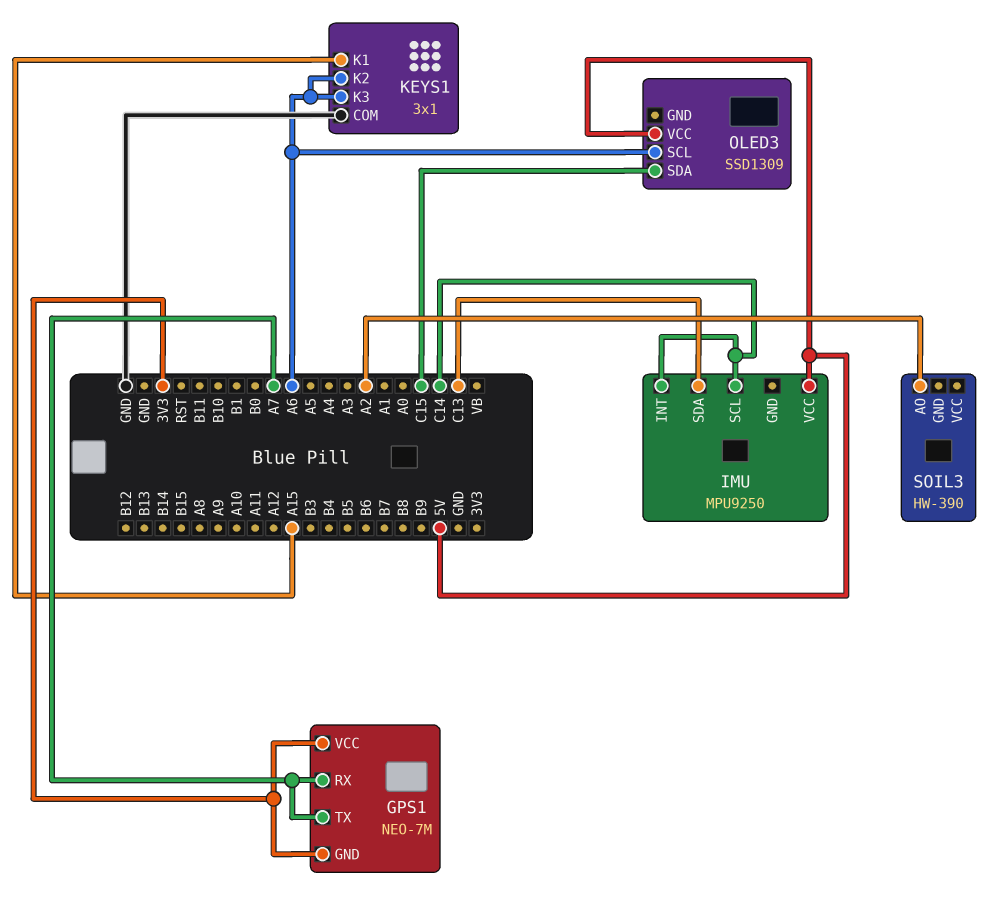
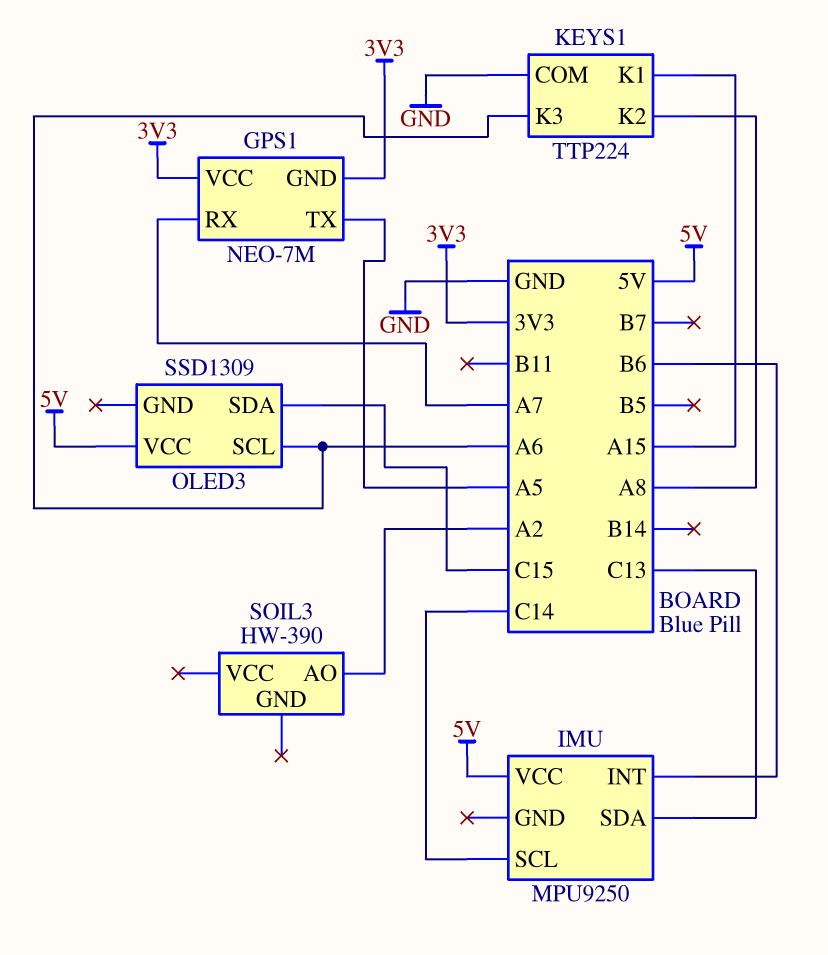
GPS1 pin TX: A7 -> A5
IMU pin INT: C14 -> B6
KEYS1: 3x1 -> TTP224
KEYS1 pin K2: A6 -> A8

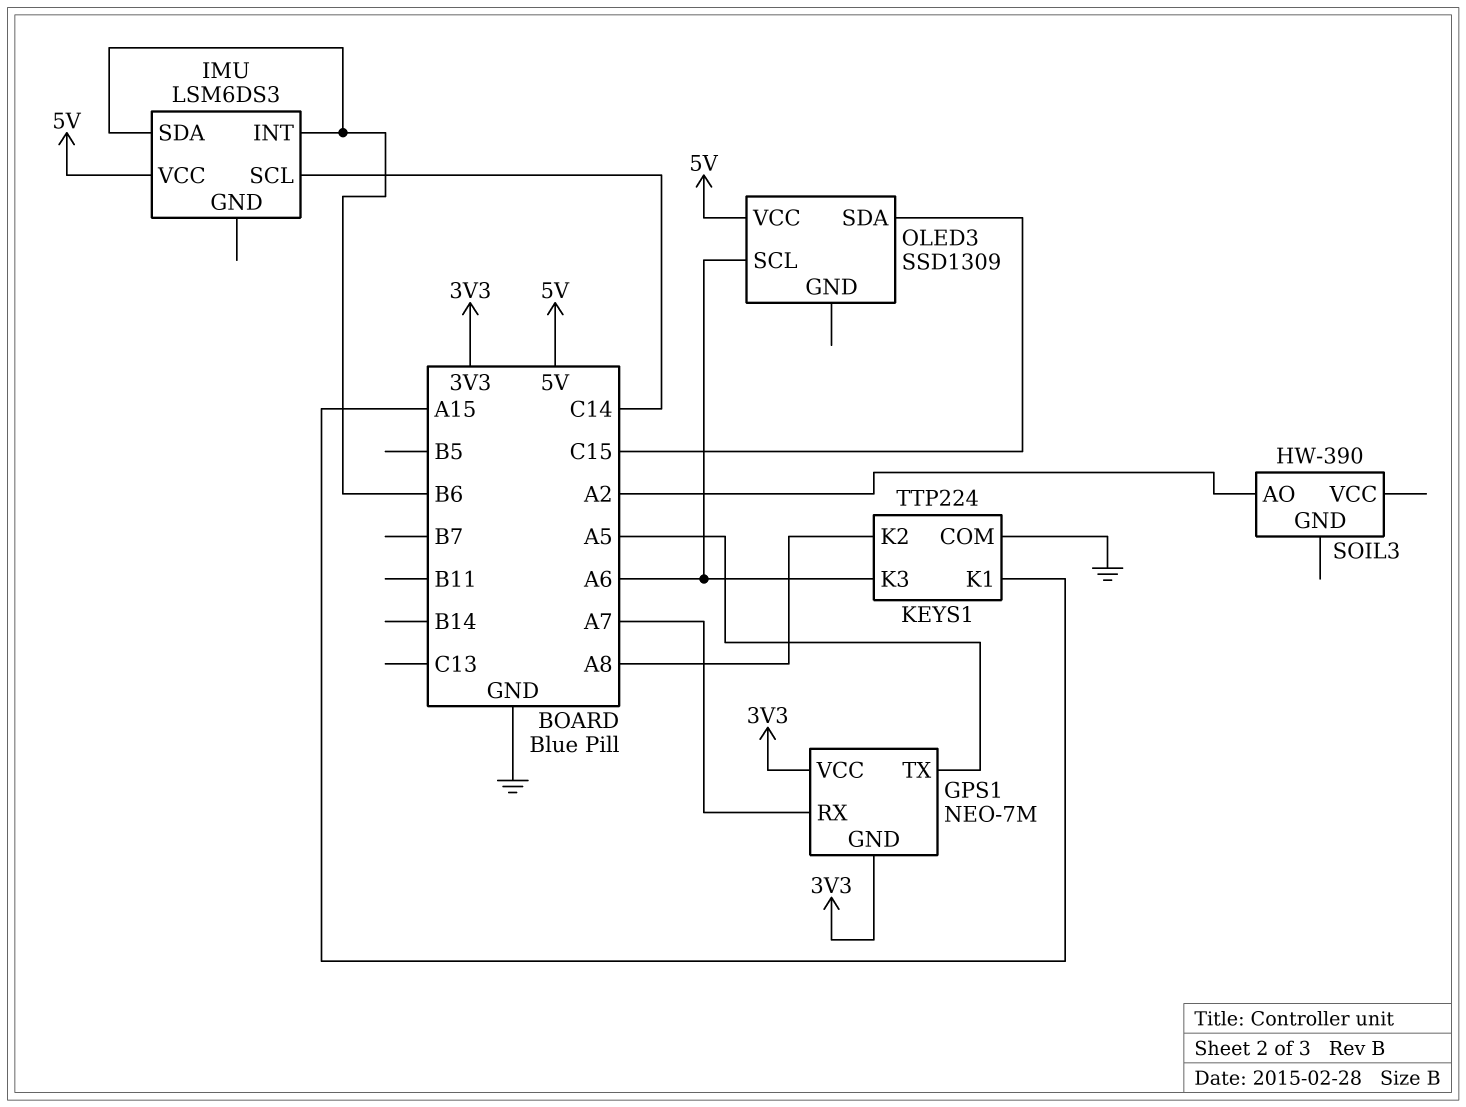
IMU: MPU9250 -> LSM6DS3
IMU pin SDA: C13 -> B6

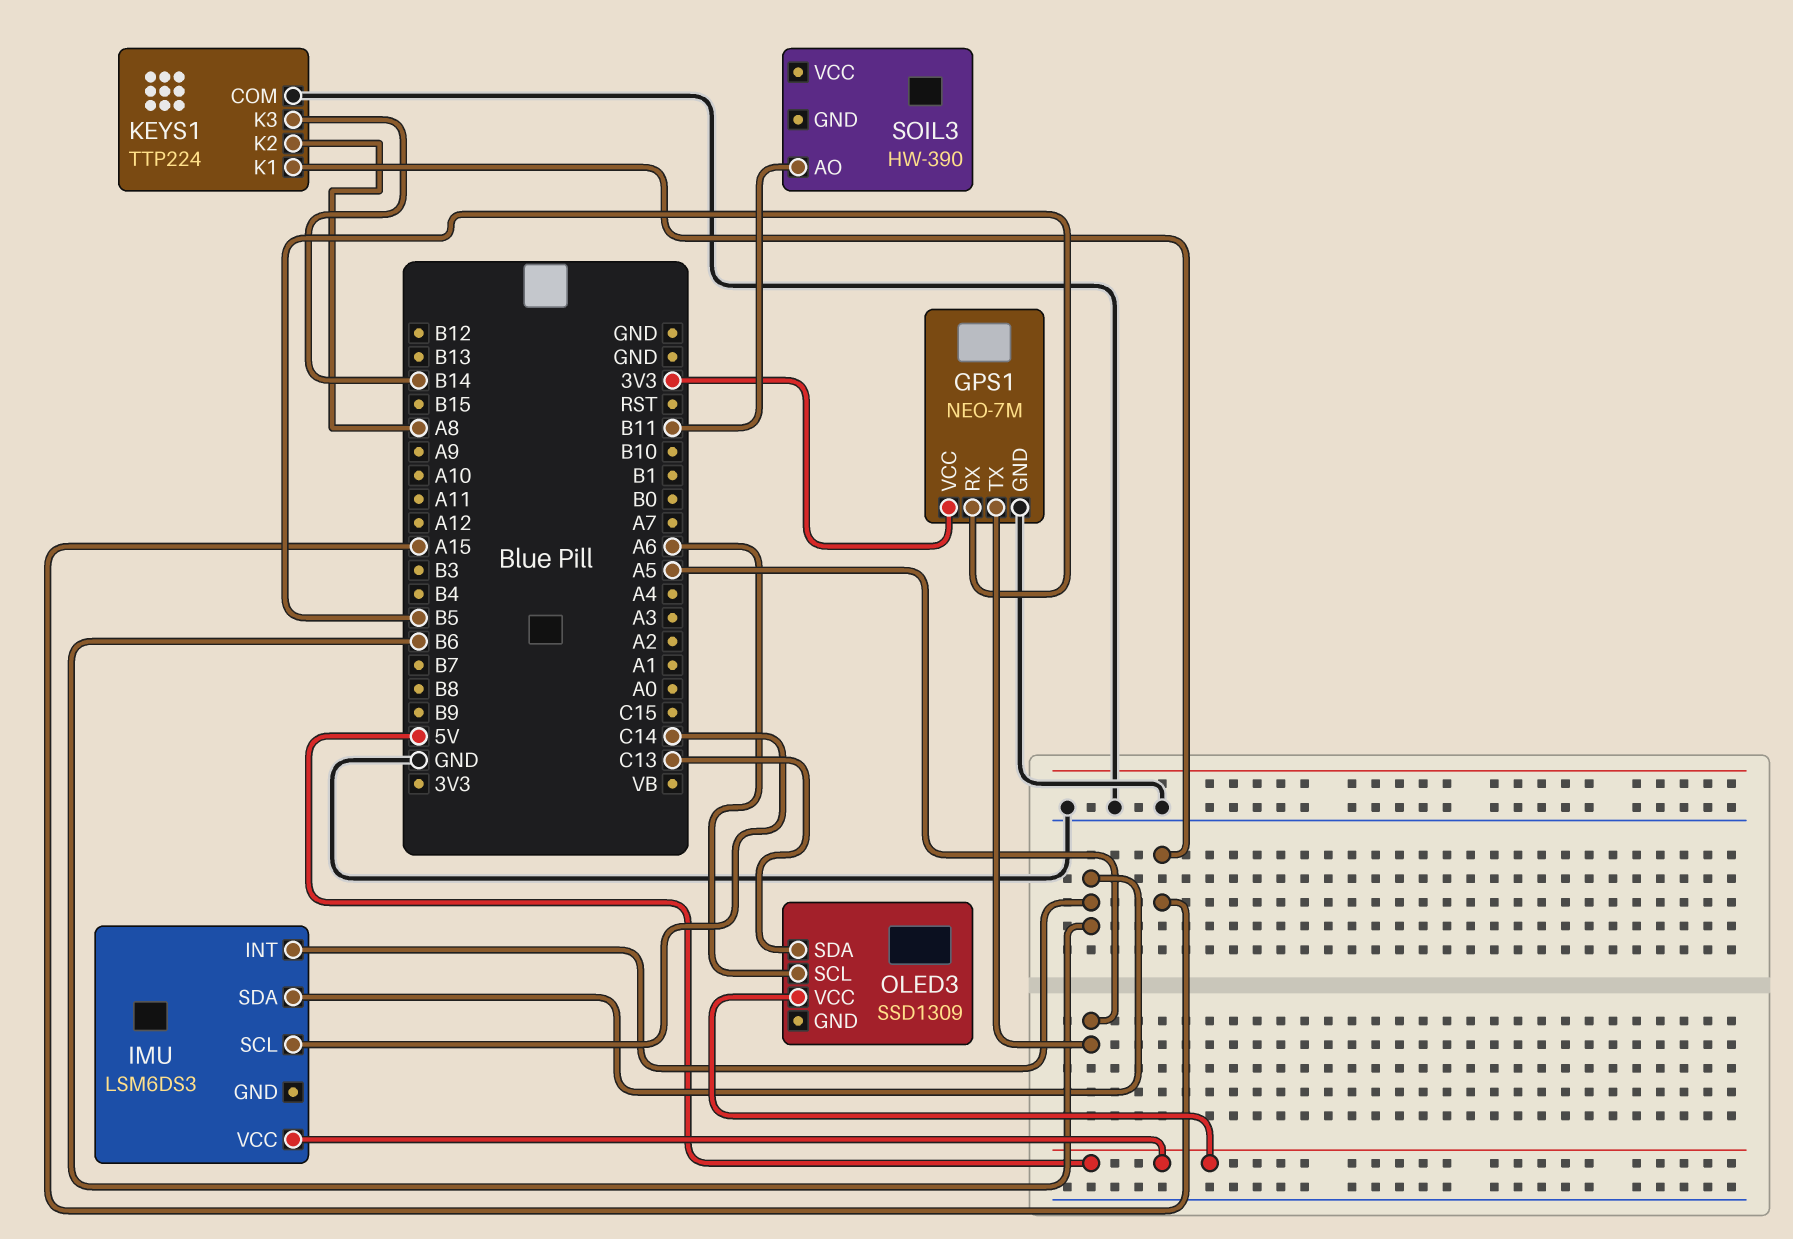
GPS1 pin GND: 3V3 -> GND
GPS1 pin RX: A7 -> B5
KEYS1 pin K3: A6 -> B14
OLED3 pin SDA: C15 -> C13
SOIL3 pin AO: A2 -> B11

